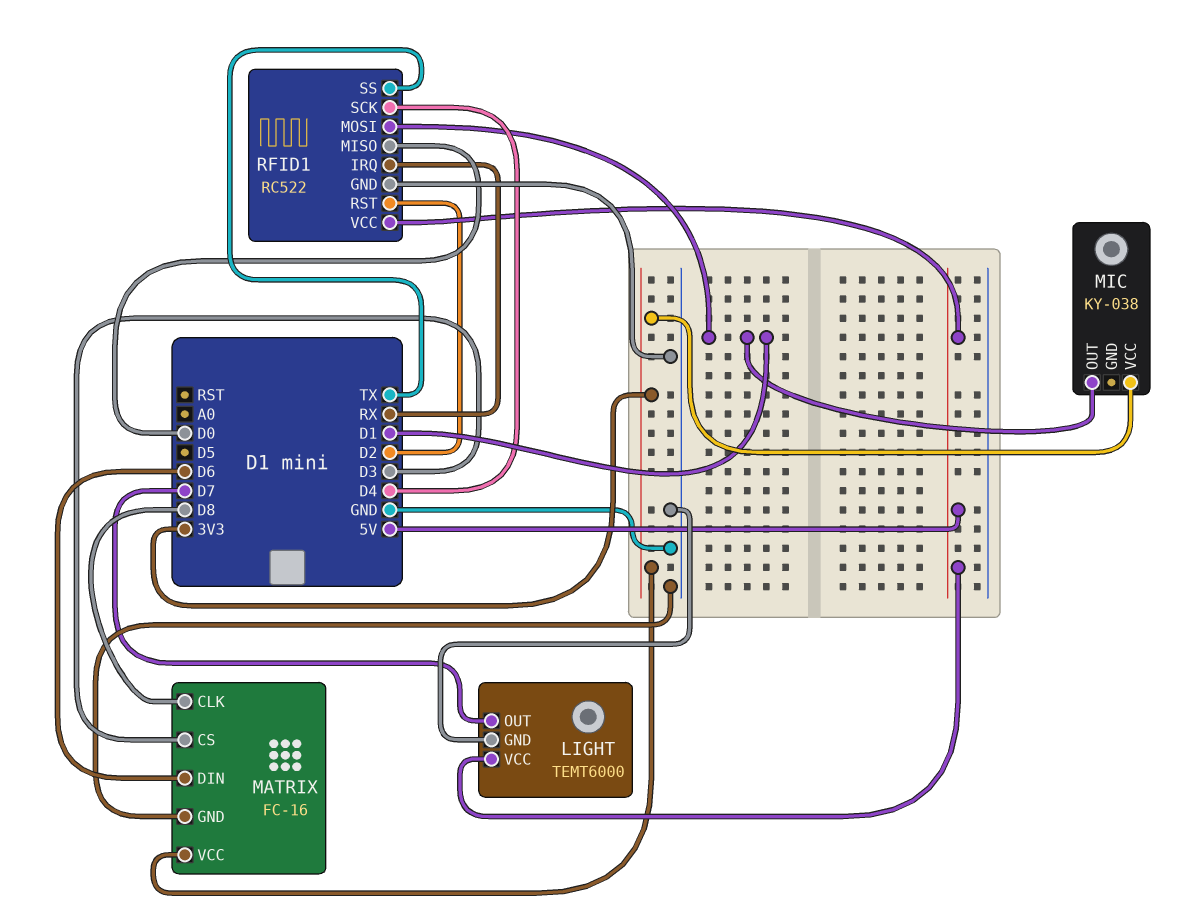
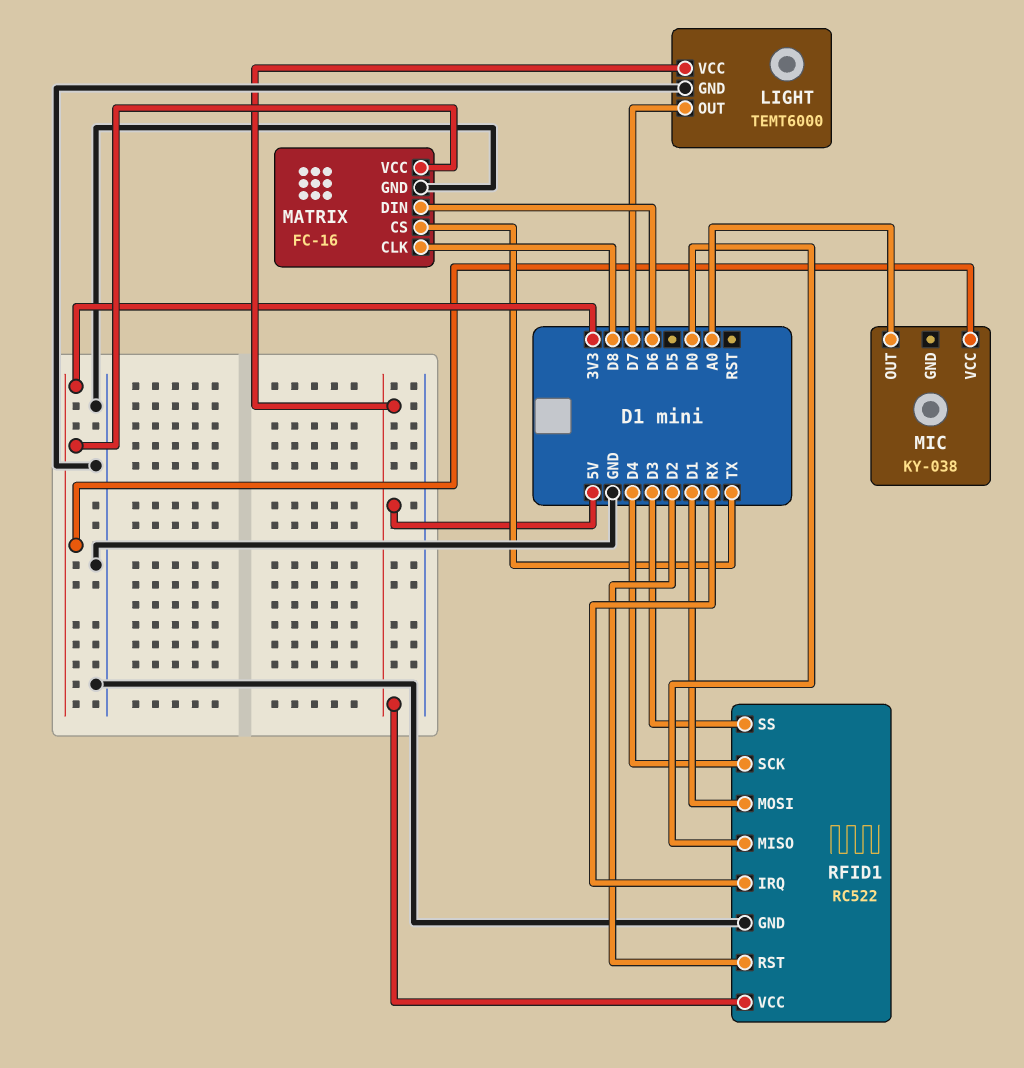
MATRIX pin CS: D3 -> TX
MIC pin OUT: D1 -> A0
RFID1 pin SS: TX -> D3

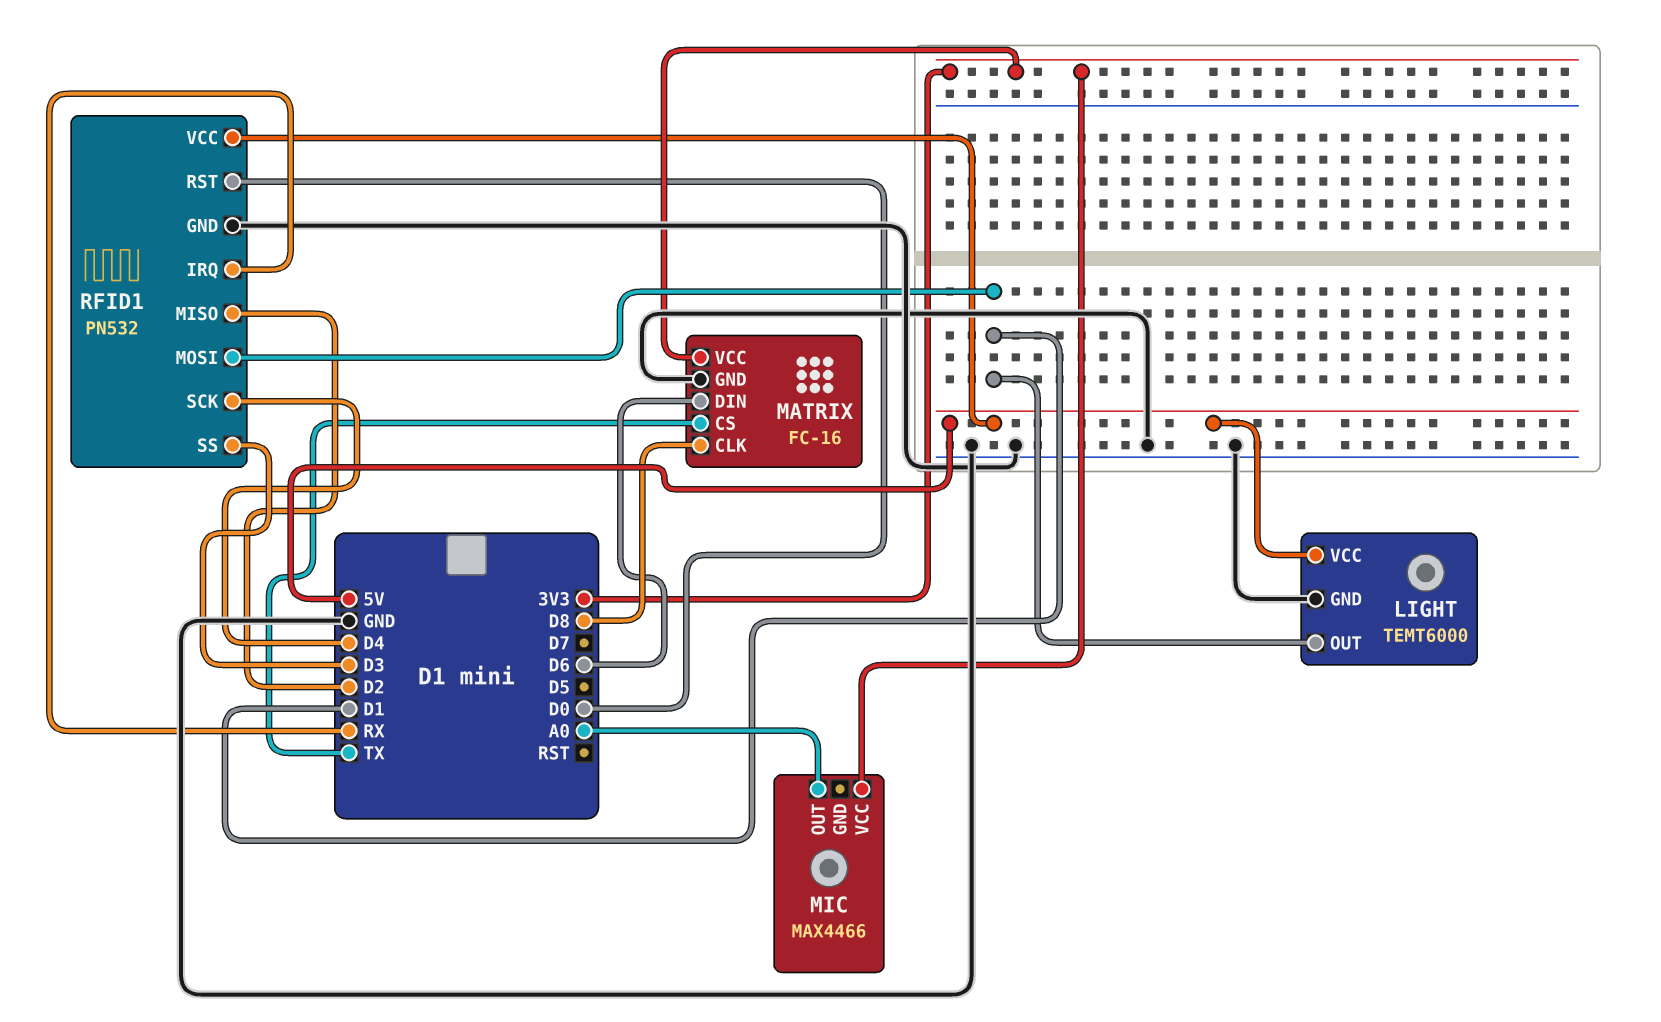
LIGHT pin OUT: D7 -> D1
MIC: KY-038 -> MAX4466
RFID1: RC522 -> PN532
RFID1 pin MISO: D0 -> D2
RFID1 pin RST: D2 -> D0

